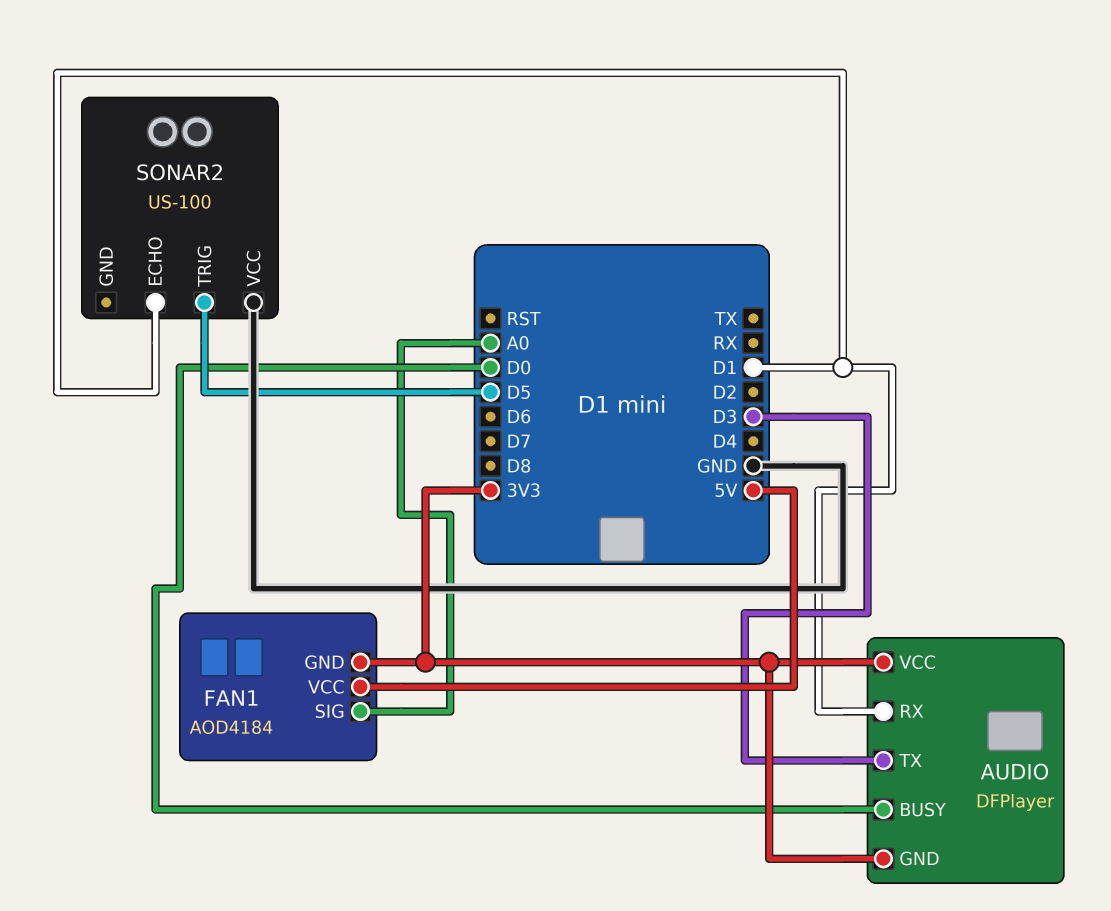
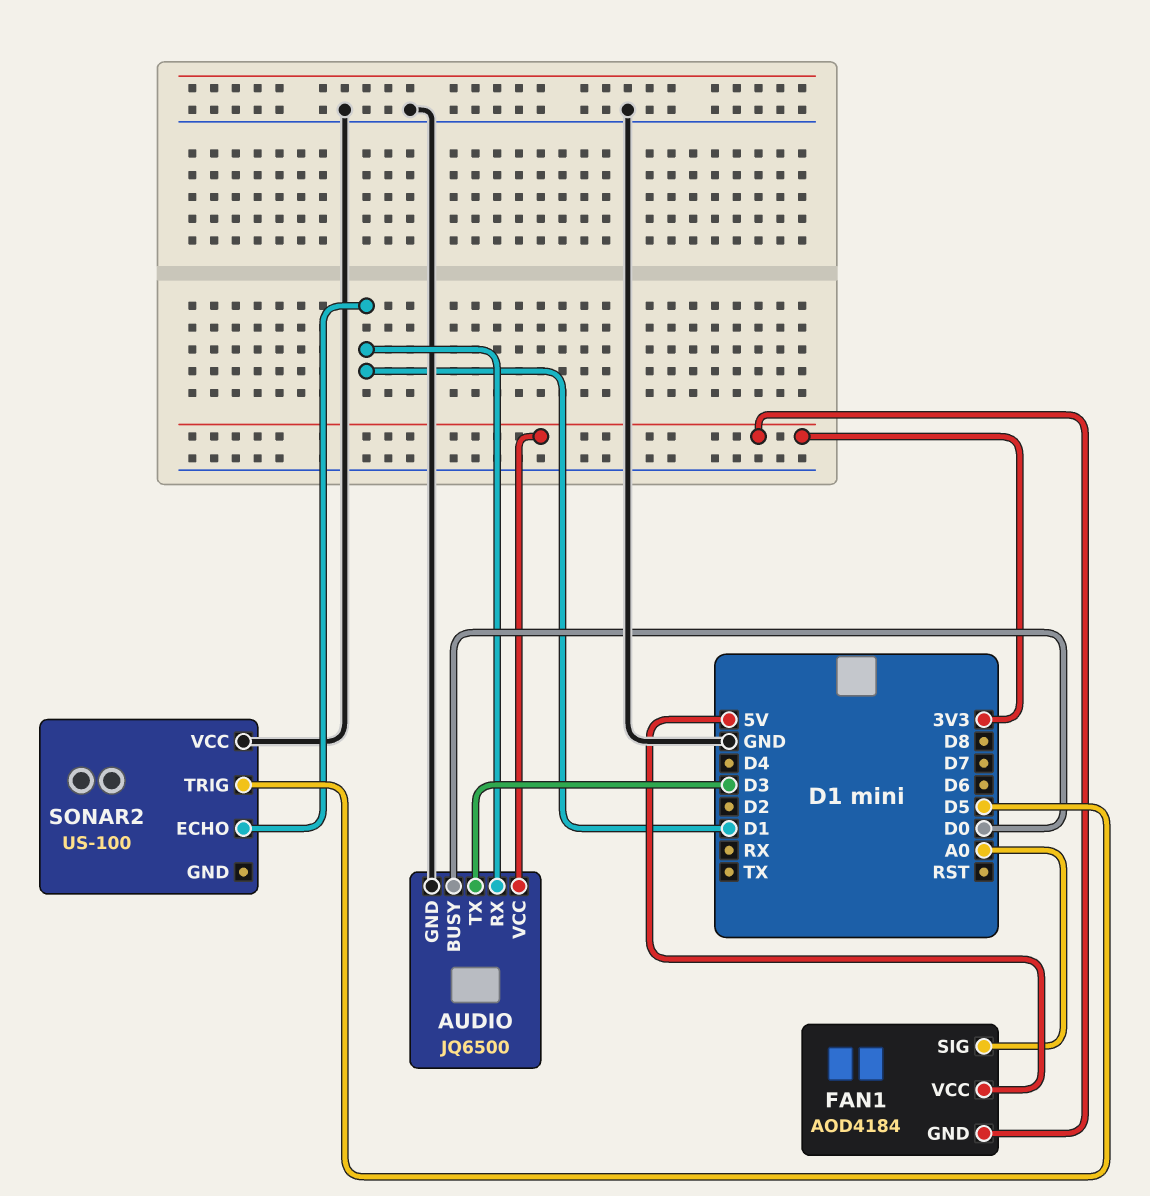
AUDIO: DFPlayer -> JQ6500
AUDIO pin GND: 3V3 -> GND

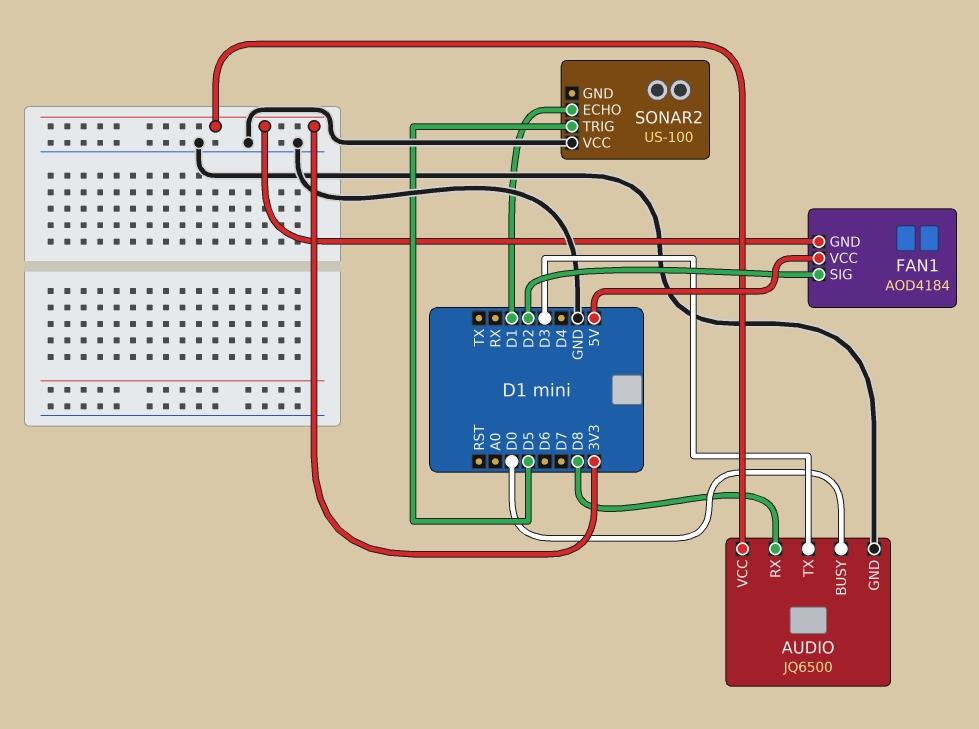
AUDIO pin RX: D1 -> D8
FAN1 pin SIG: A0 -> D2

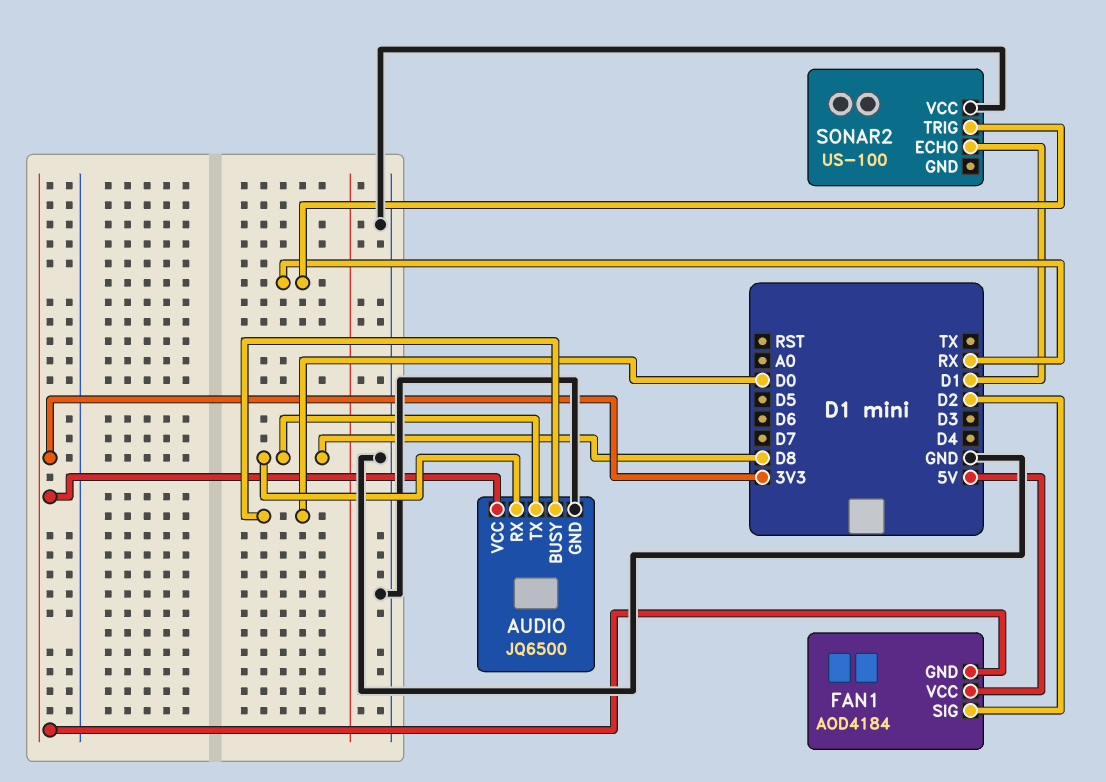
AUDIO pin TX: D3 -> D8
SONAR2 pin TRIG: D5 -> RX

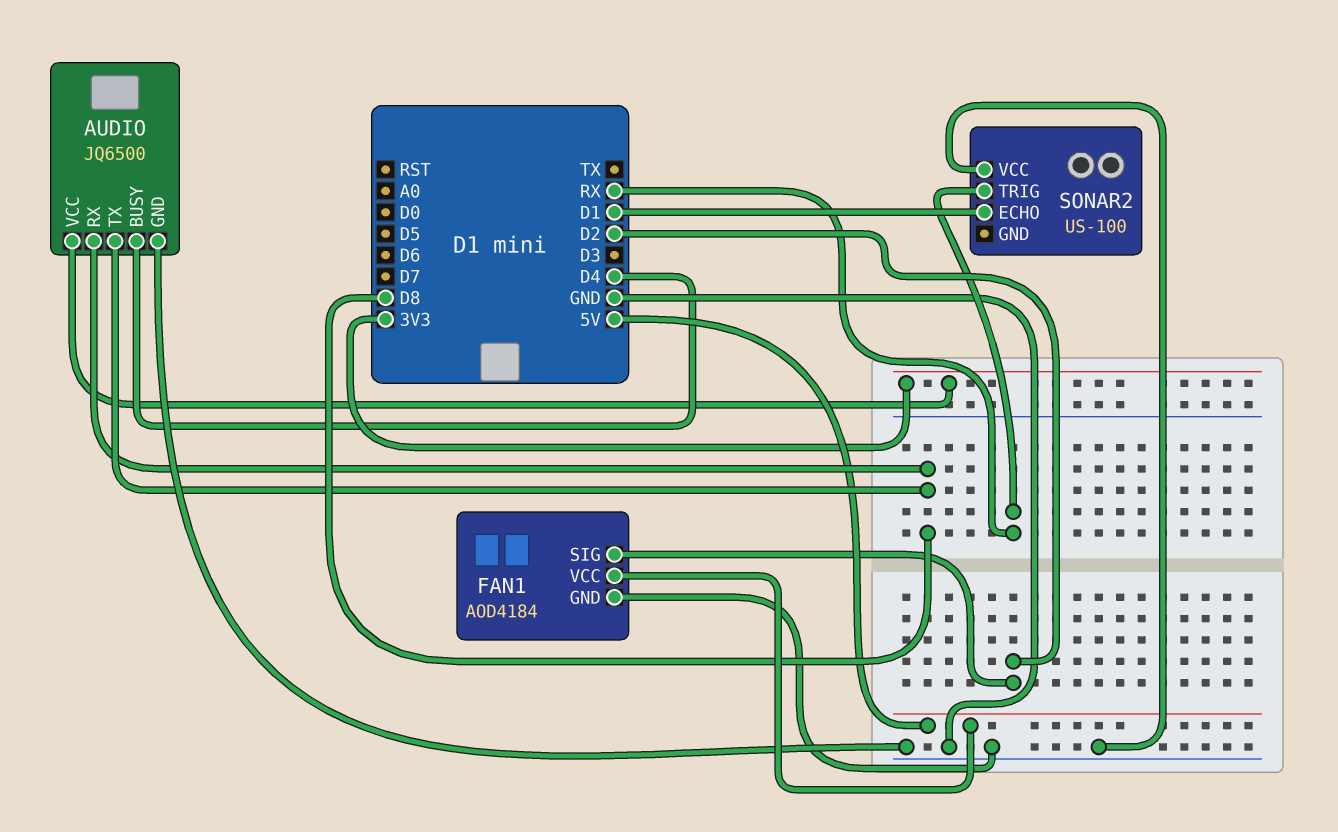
AUDIO pin BUSY: D0 -> D4
FAN1 pin GND: 3V3 -> GND

